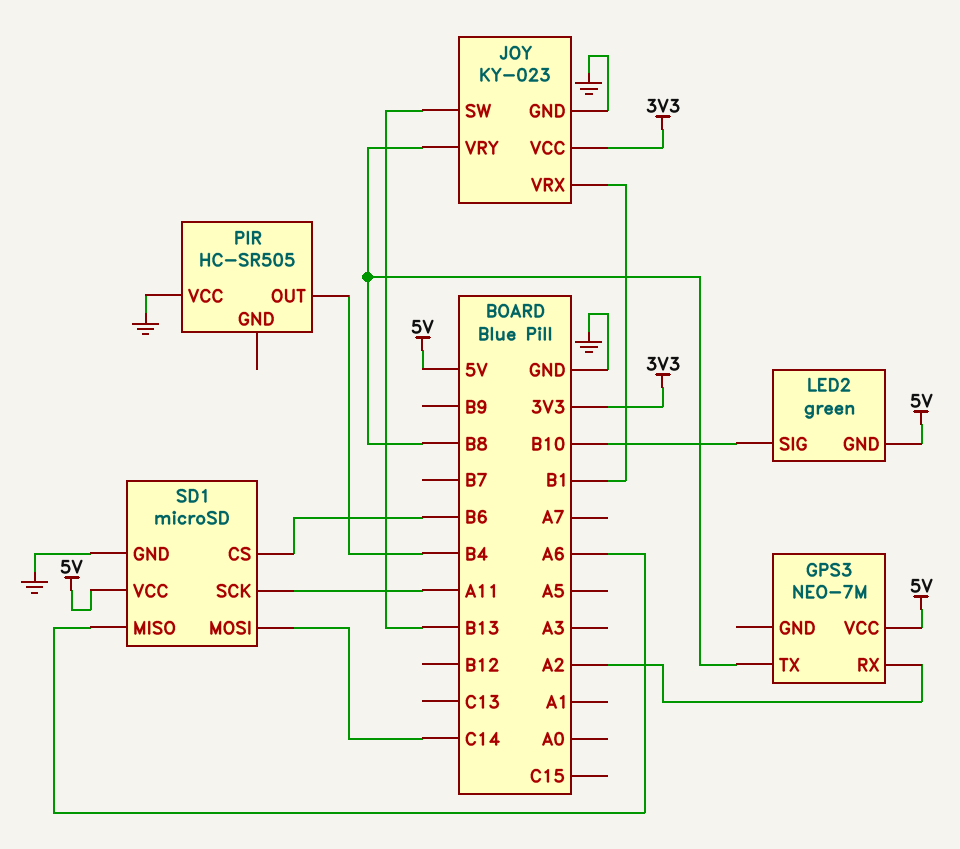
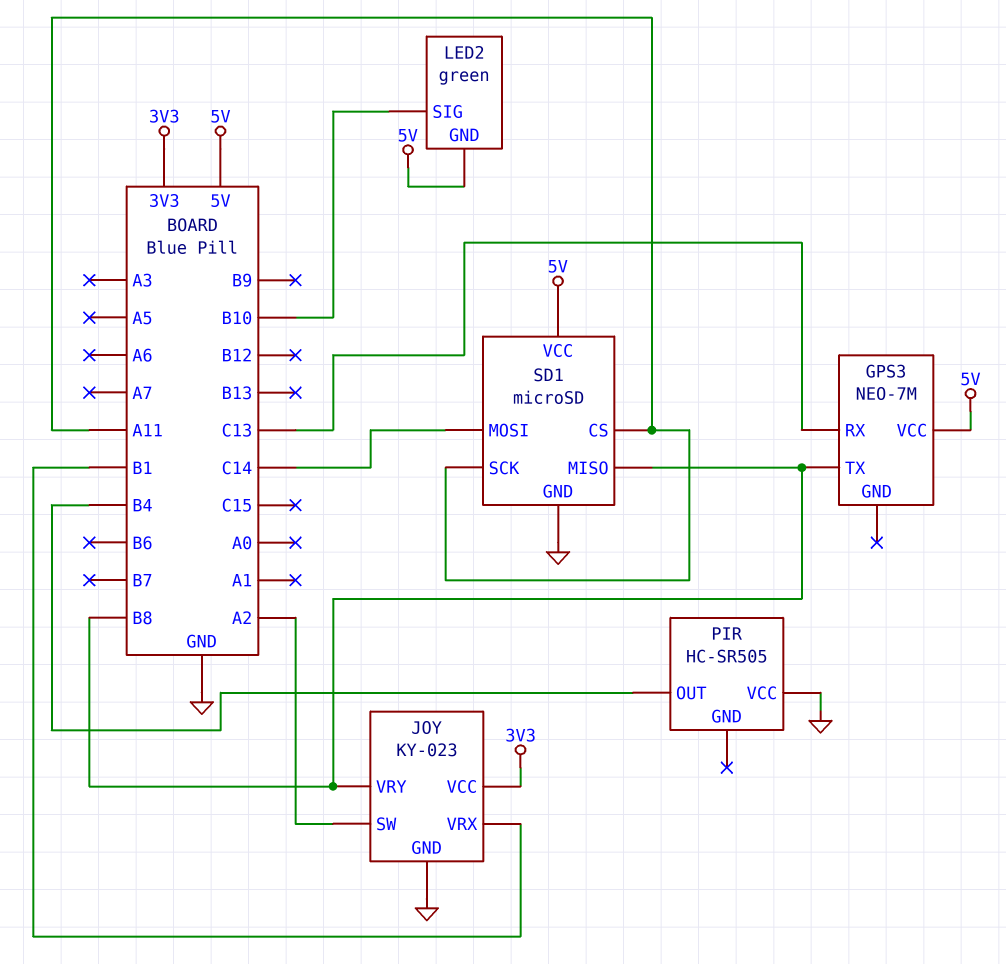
GPS3 pin RX: A2 -> C13
JOY pin SW: B13 -> A2
SD1 pin CS: B6 -> A11
SD1 pin MISO: A6 -> B8

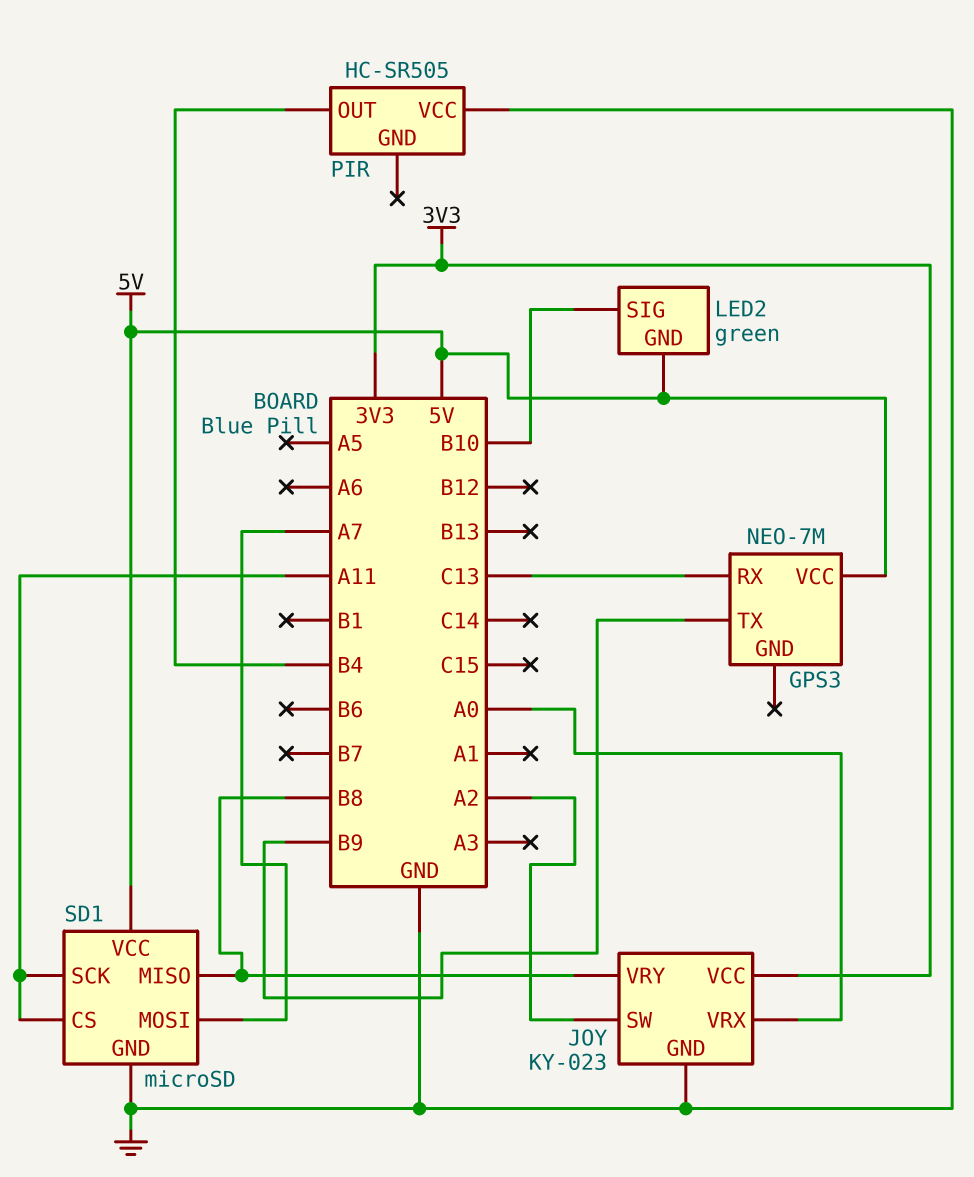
GPS3 pin TX: B8 -> B9
JOY pin VRX: B1 -> A0
SD1 pin MOSI: C14 -> A7

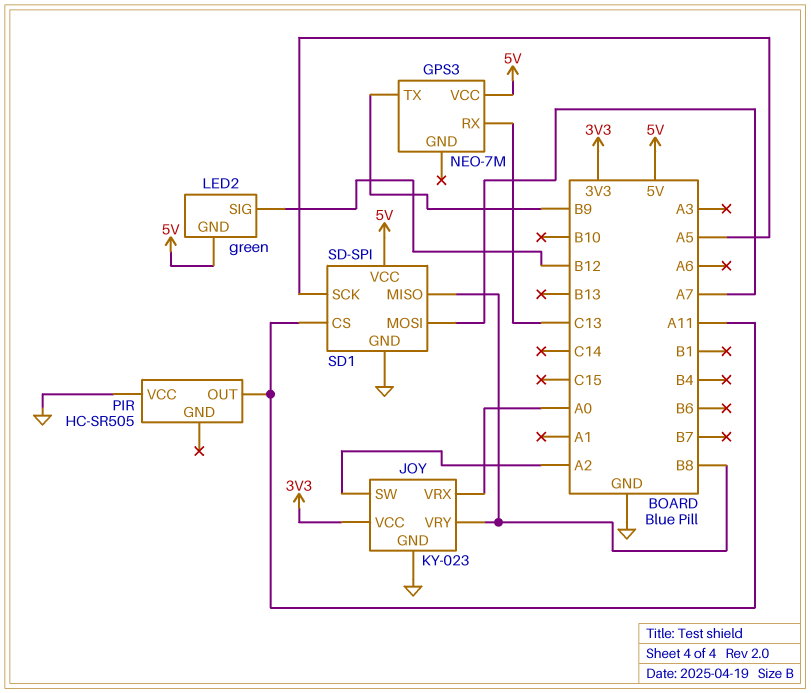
LED2 pin SIG: B10 -> B12
PIR pin OUT: B4 -> A11
SD1: microSD -> SD-SPI
SD1 pin SCK: A11 -> A5

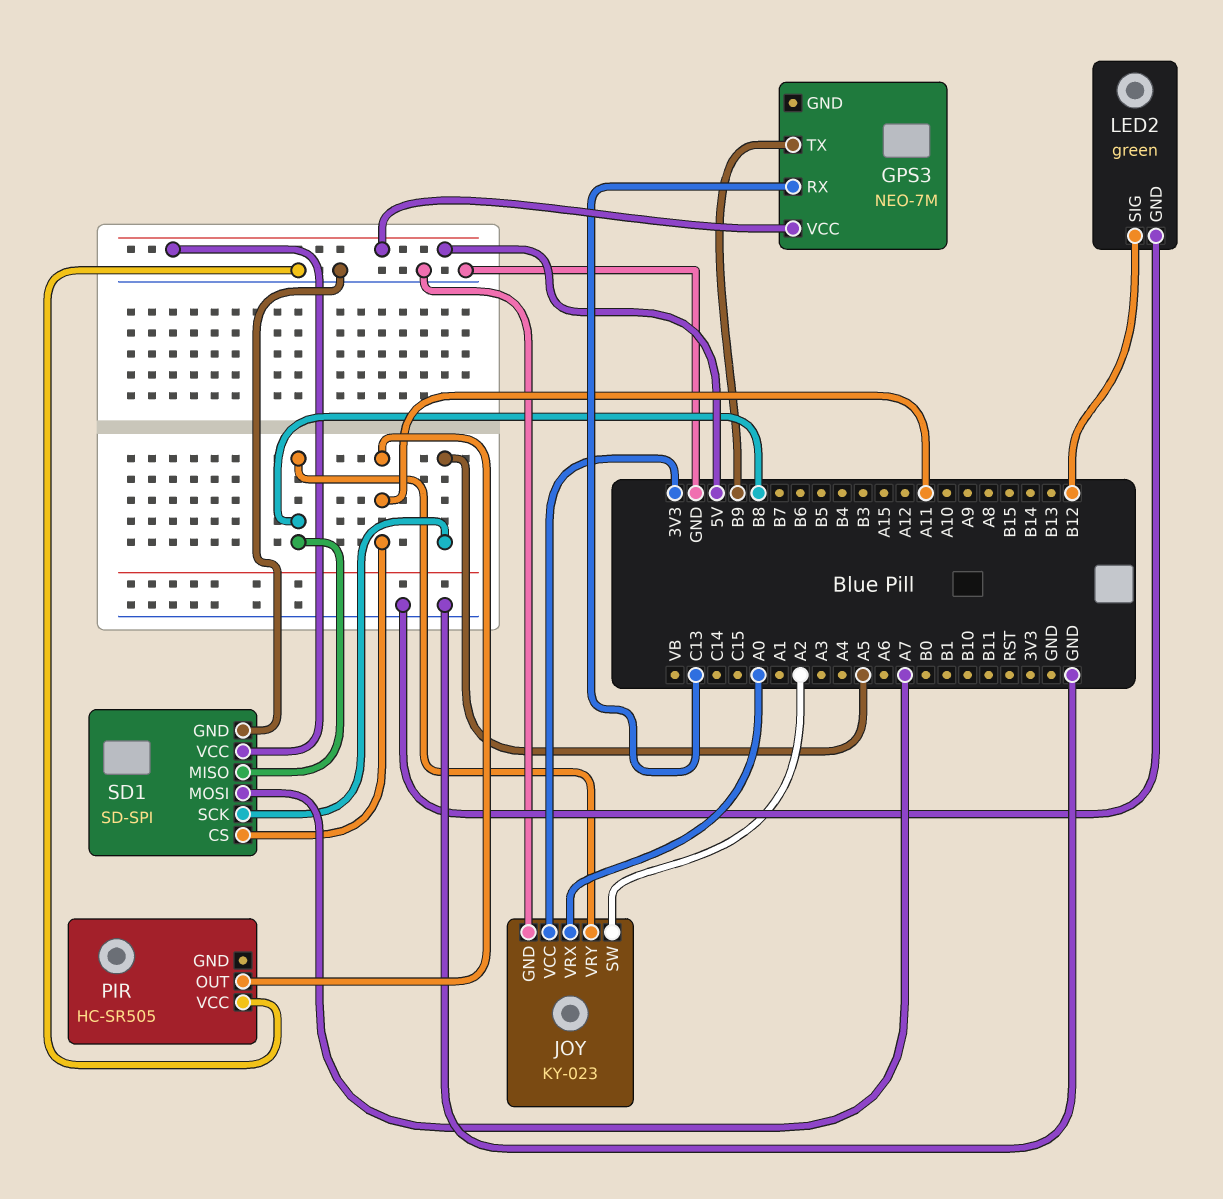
LED2 pin GND: 5V -> GND

